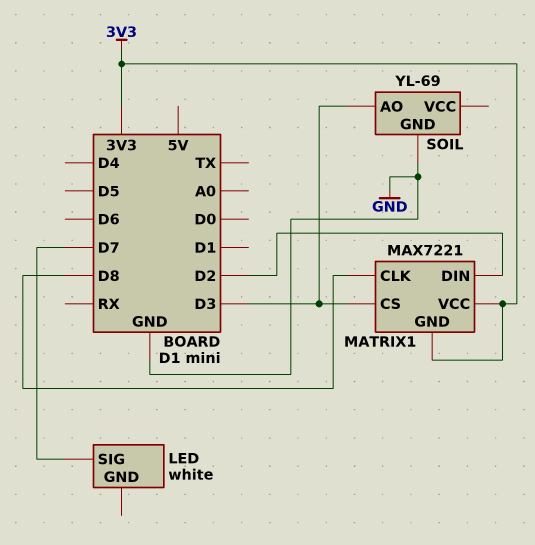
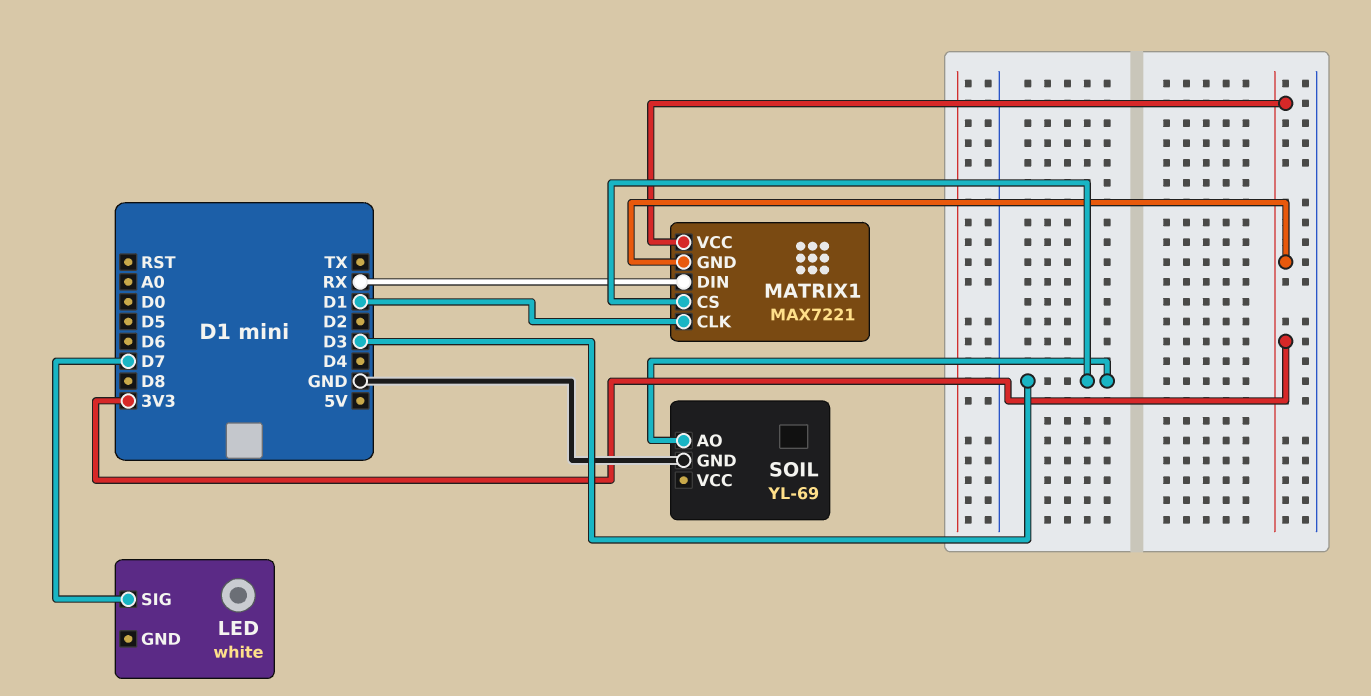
MATRIX1 pin CLK: D8 -> D1
MATRIX1 pin DIN: D2 -> RX

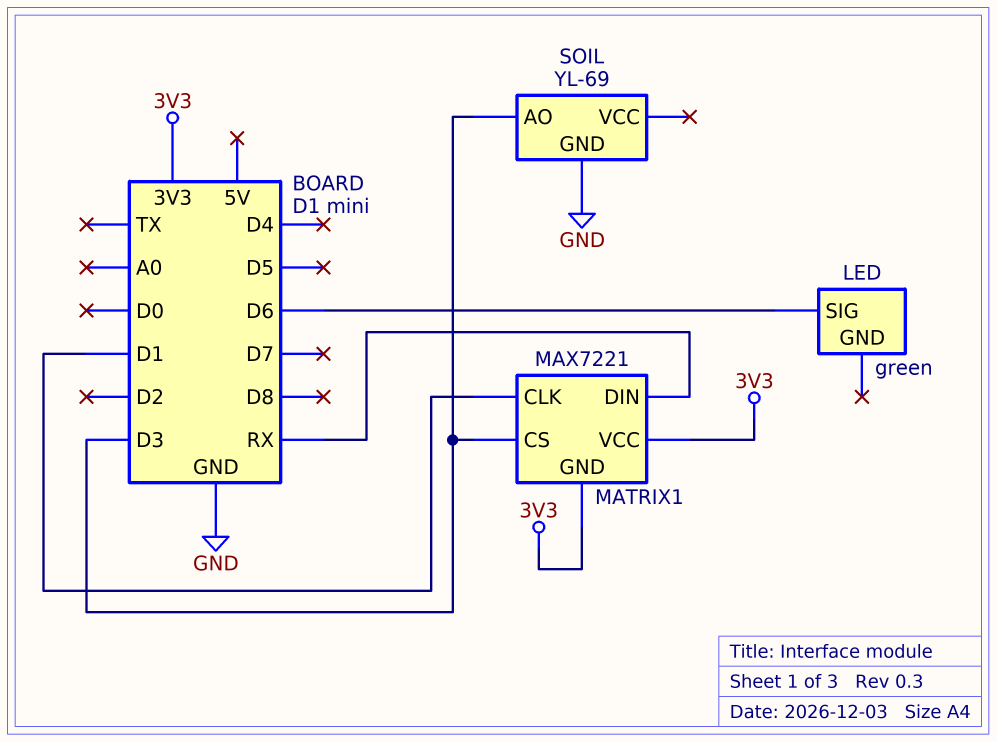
LED: white -> green
LED pin SIG: D7 -> D6

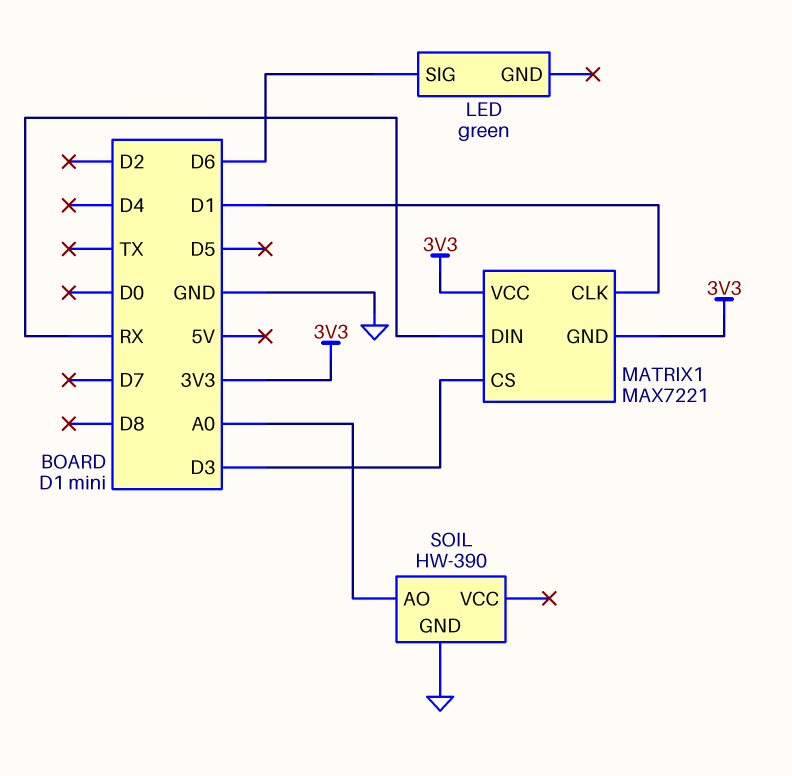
SOIL: YL-69 -> HW-390
SOIL pin AO: D3 -> A0

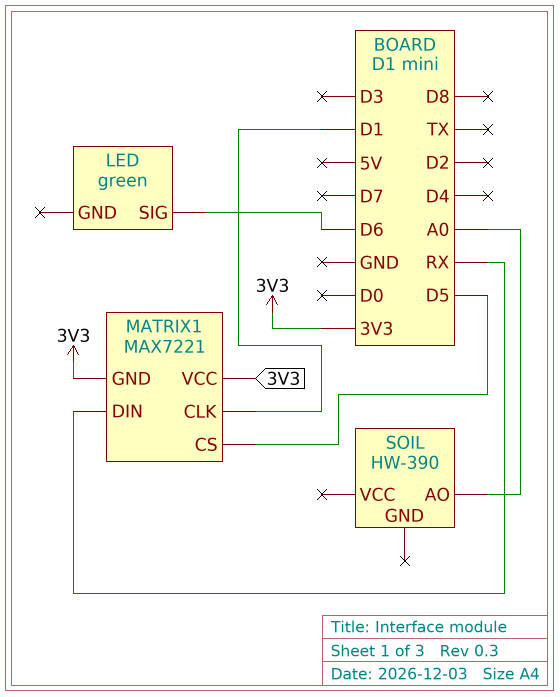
MATRIX1 pin CS: D3 -> D5
SOIL pin GND: GND -> none

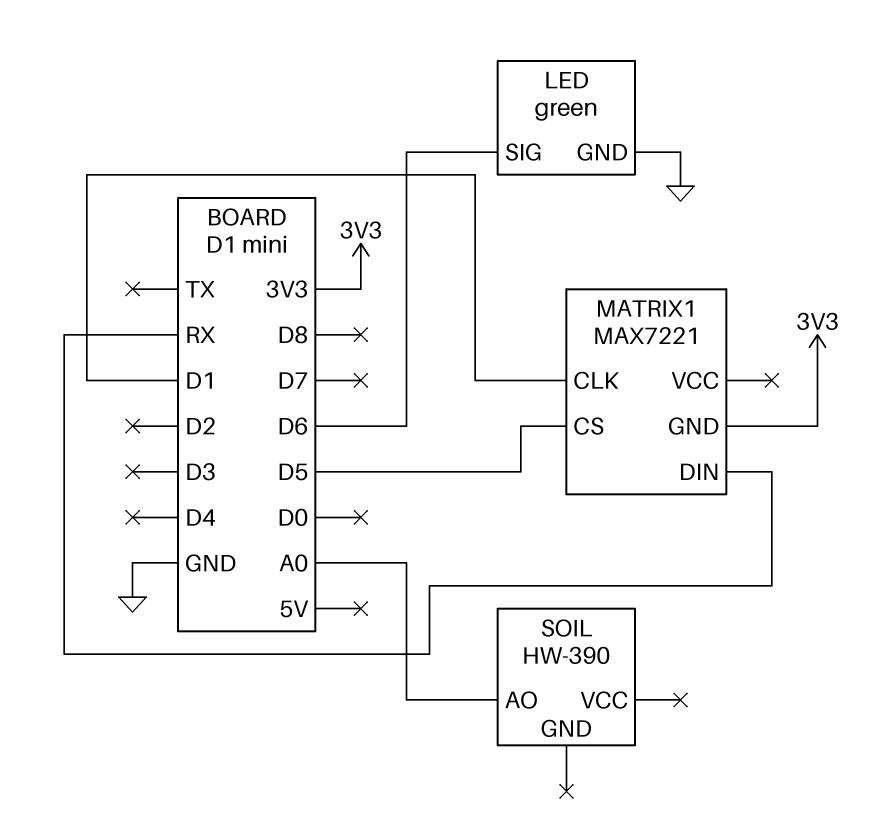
LED pin GND: none -> GND
MATRIX1 pin VCC: 3V3 -> none

